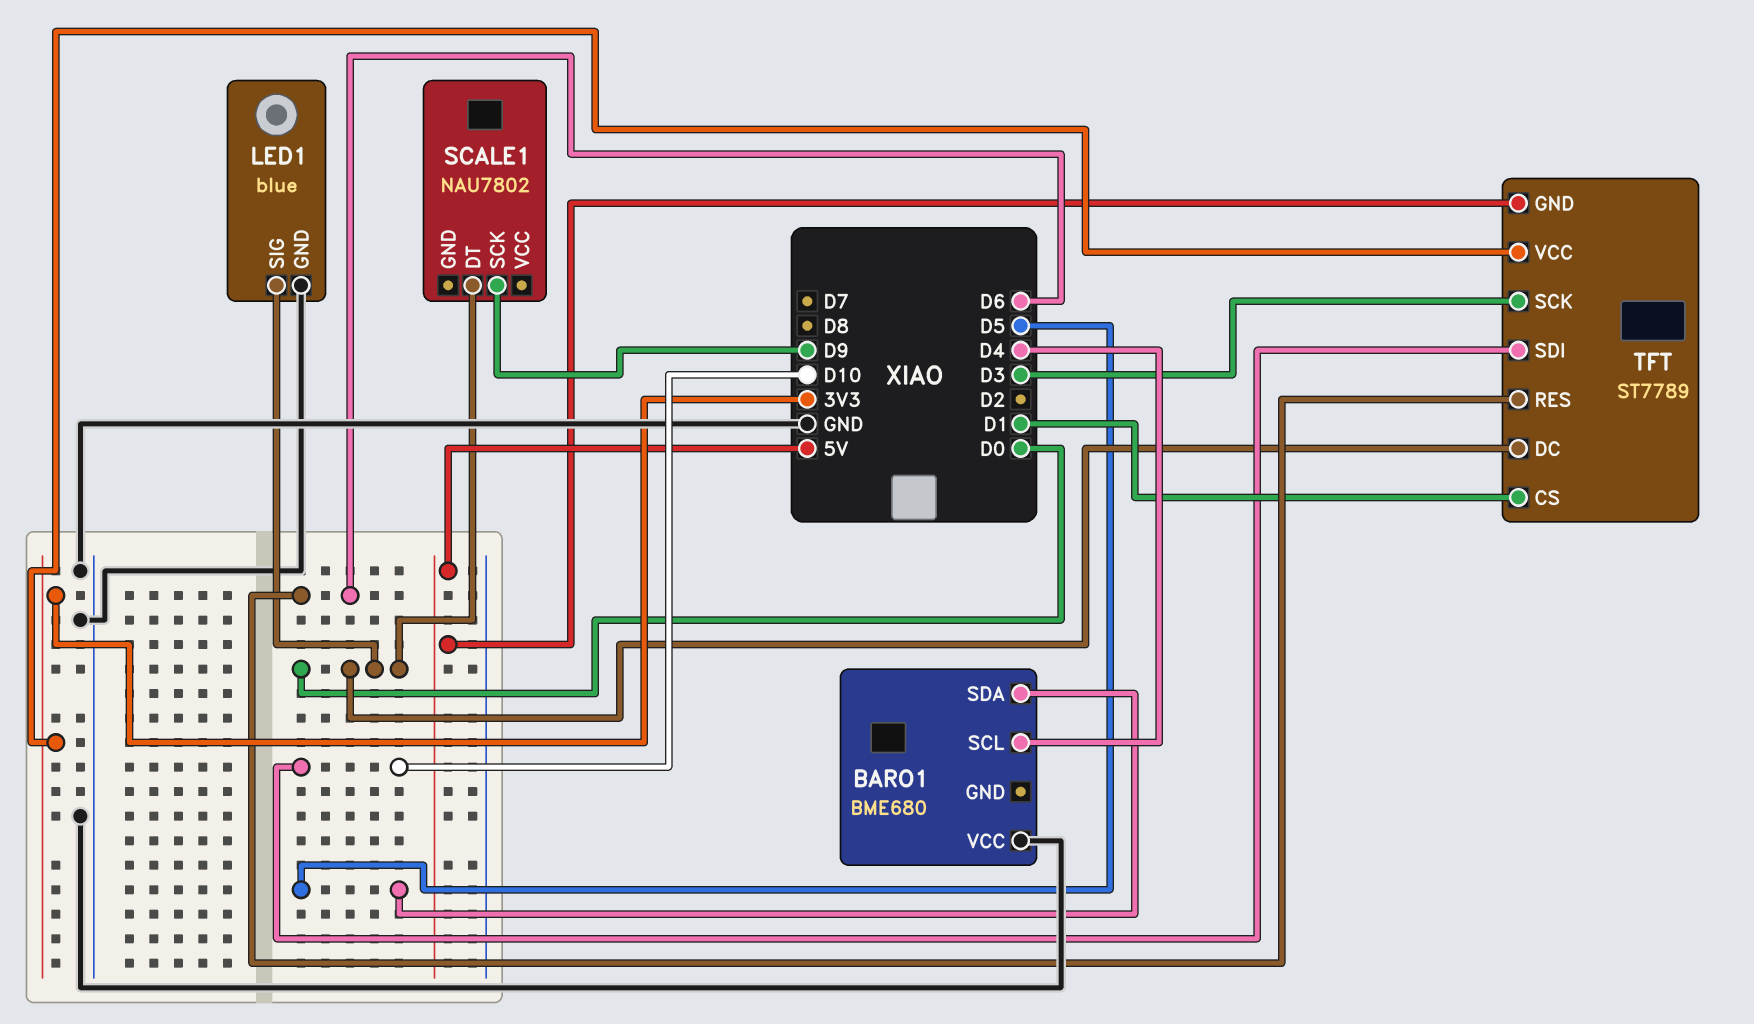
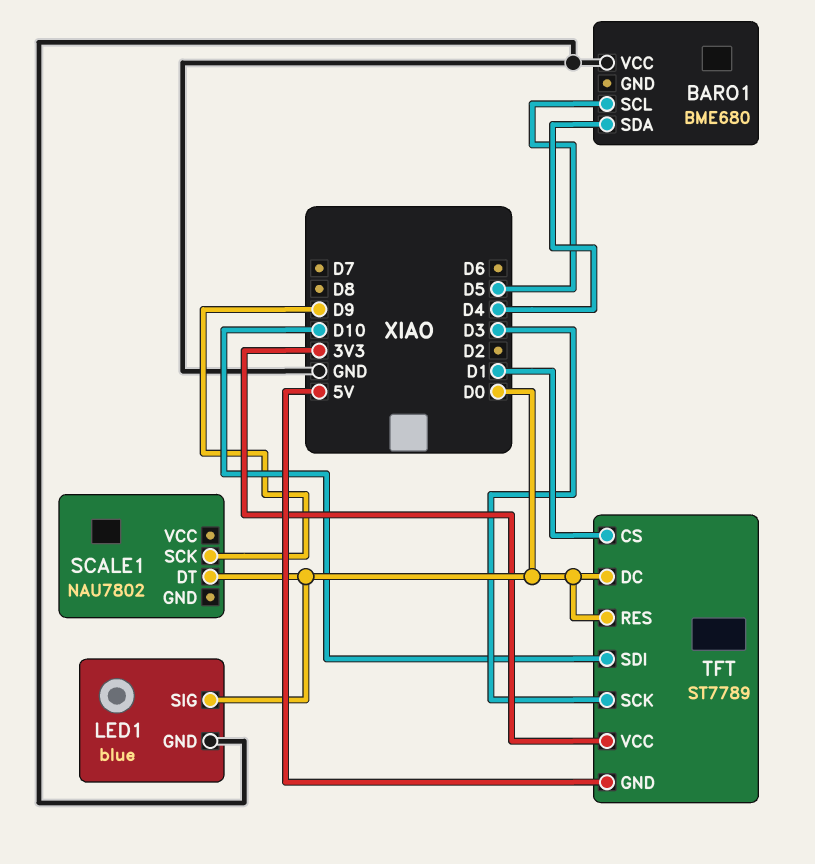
BARO1 pin SCL: D4 -> D5
BARO1 pin SDA: D5 -> D4
TFT pin RES: D6 -> D0

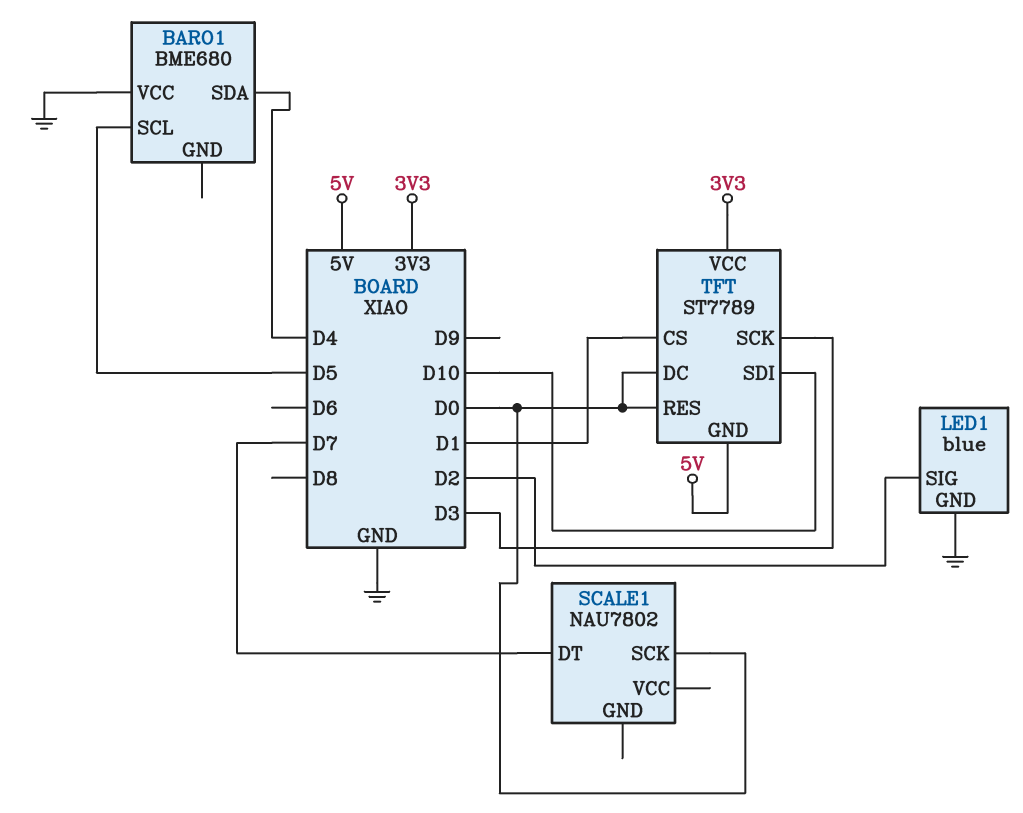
LED1 pin SIG: D0 -> D2
SCALE1 pin DT: D0 -> D7
SCALE1 pin SCK: D9 -> D0

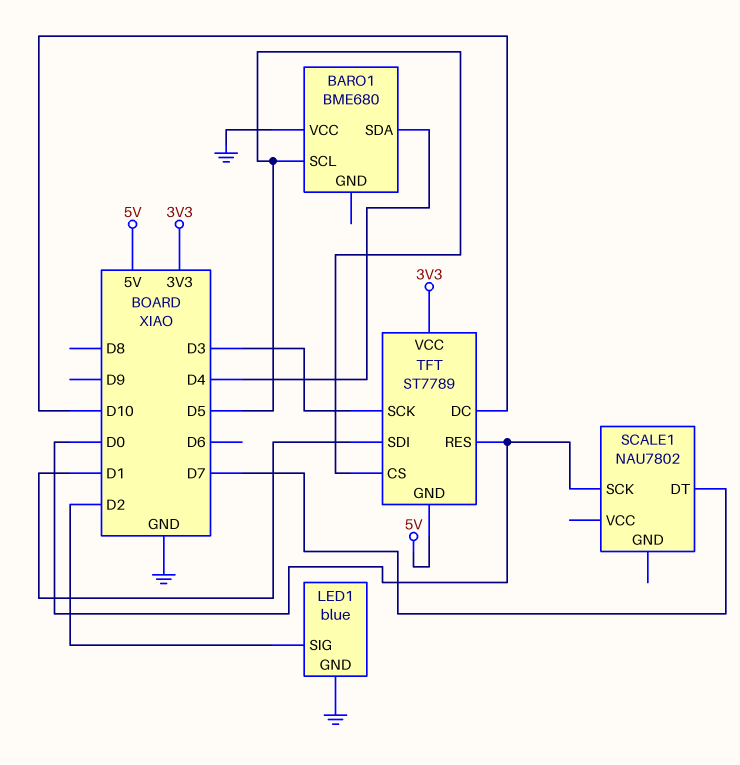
TFT pin CS: D1 -> D5
TFT pin DC: D0 -> D10
TFT pin SDI: D10 -> D1

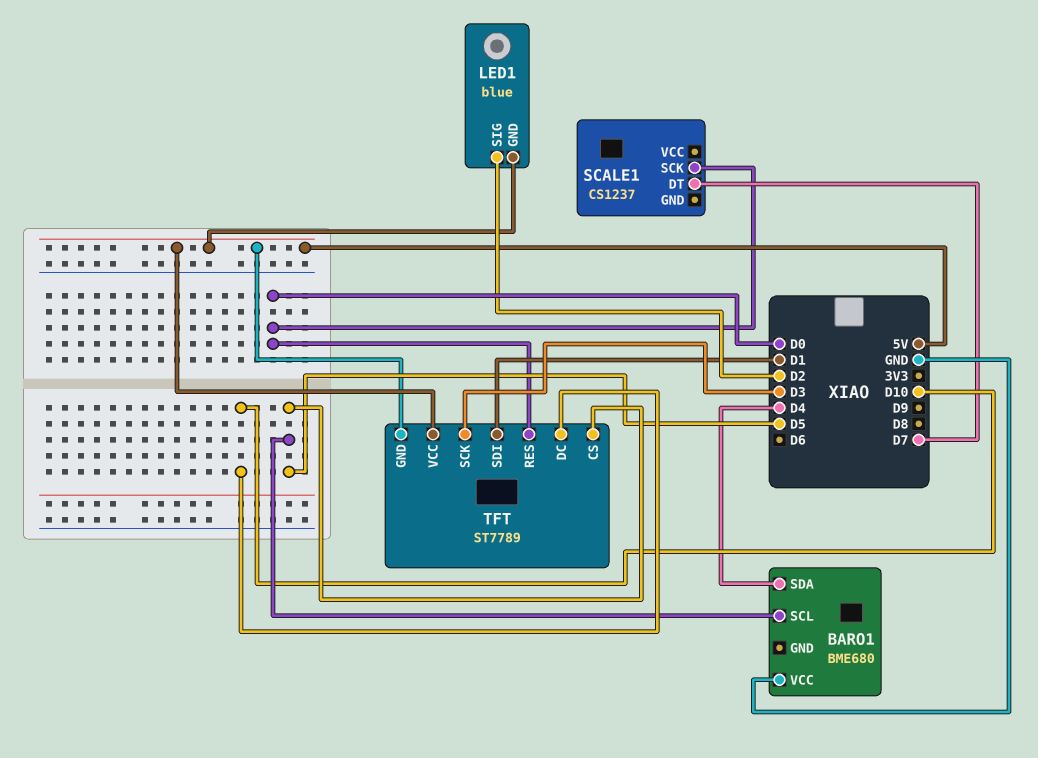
LED1 pin GND: GND -> 5V
SCALE1: NAU7802 -> CS1237
TFT pin VCC: 3V3 -> 5V

